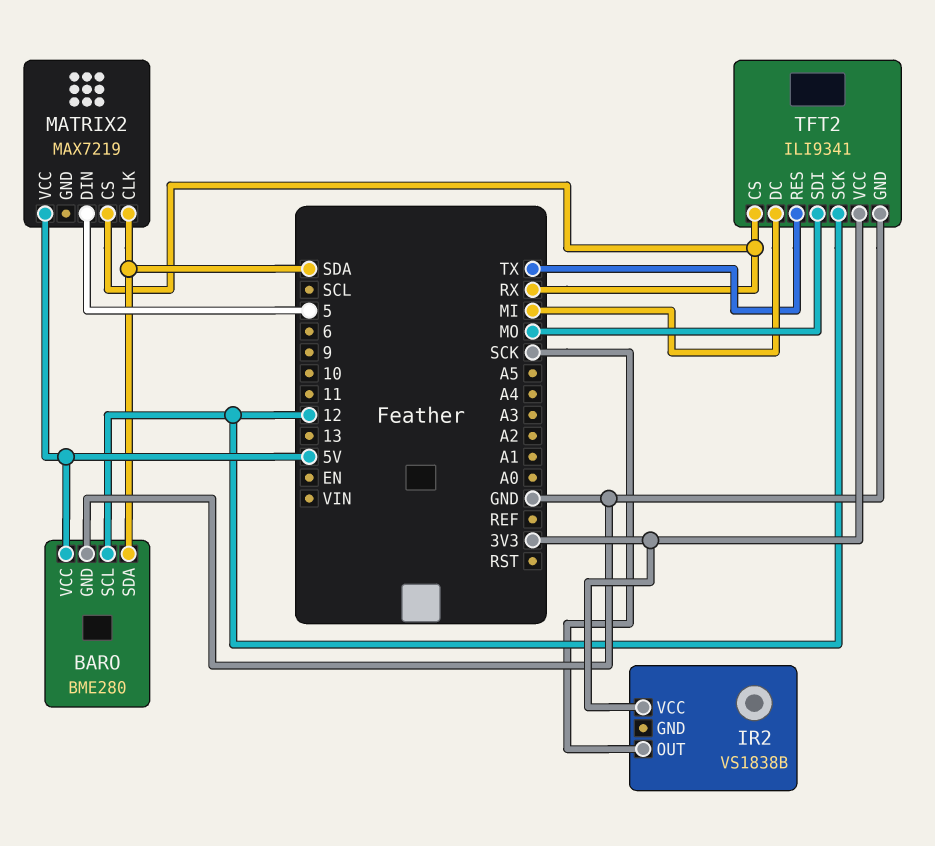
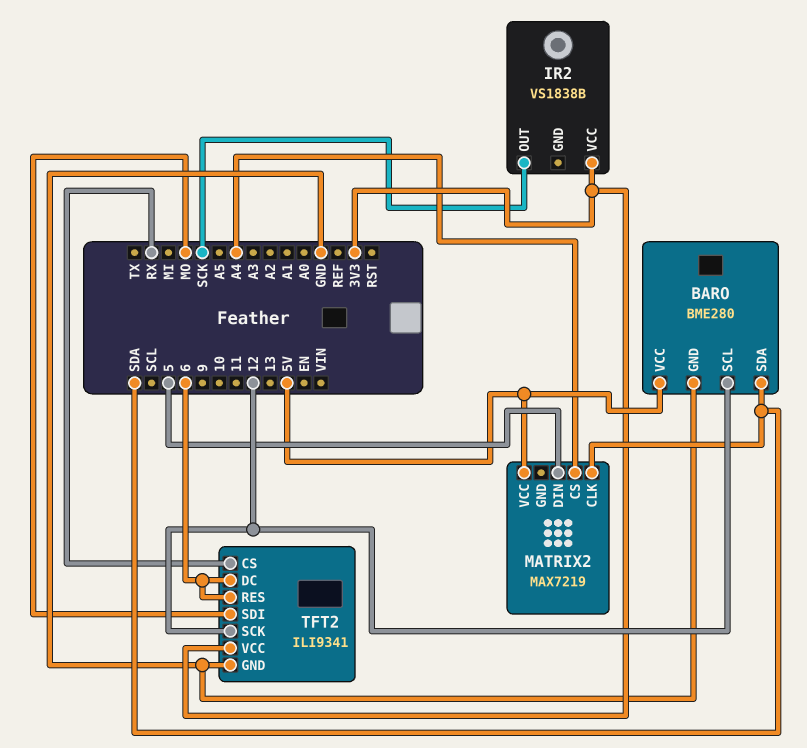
MATRIX2 pin CS: RX -> A4
TFT2 pin DC: MI -> 6
TFT2 pin RES: TX -> 6

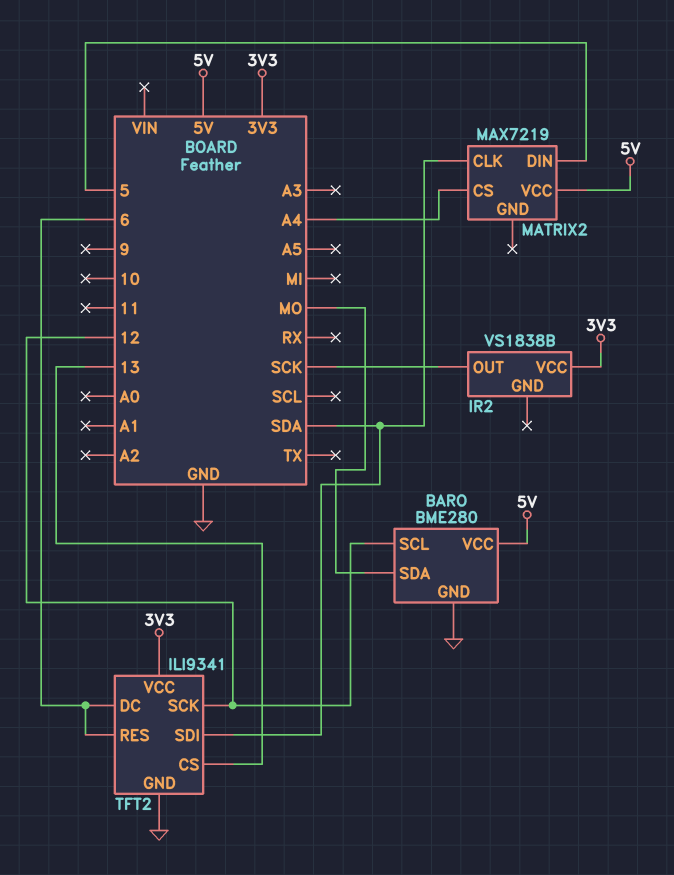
BARO pin SDA: SDA -> MO
TFT2 pin CS: RX -> 13
TFT2 pin SDI: MO -> SDA

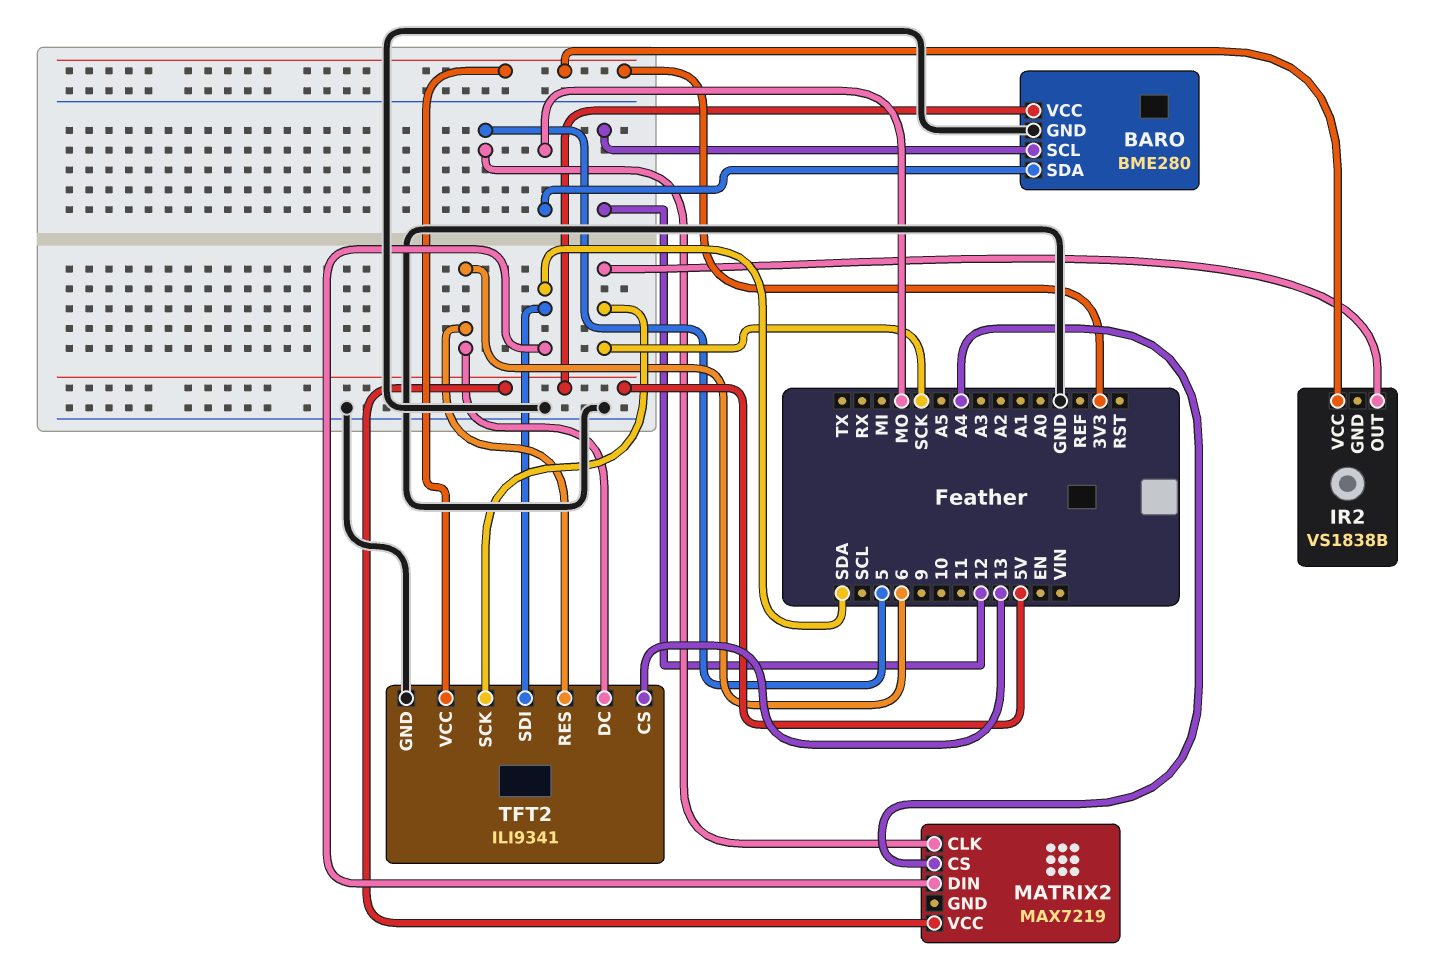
MATRIX2 pin CLK: SDA -> 5
MATRIX2 pin DIN: 5 -> SDA
TFT2 pin SCK: 12 -> SCK

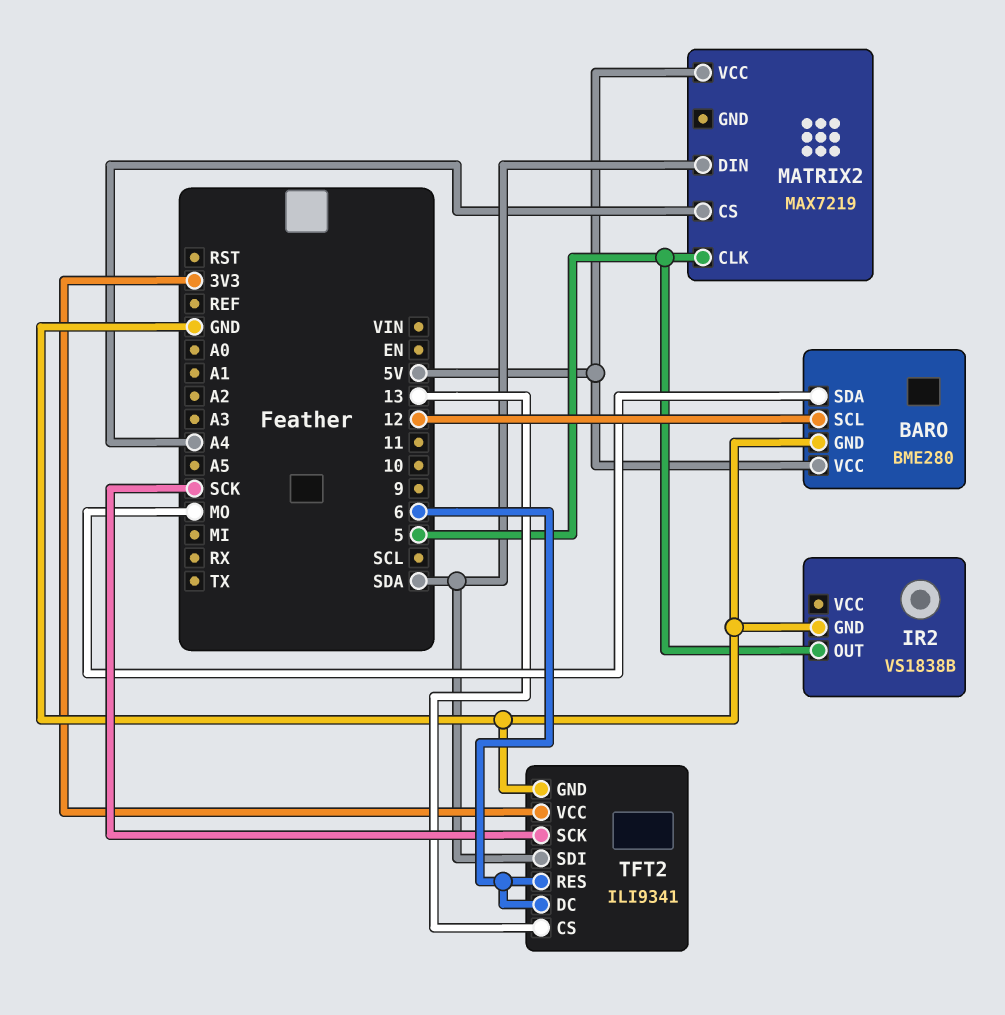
IR2 pin GND: none -> GND
IR2 pin OUT: SCK -> 5
IR2 pin VCC: 3V3 -> none

